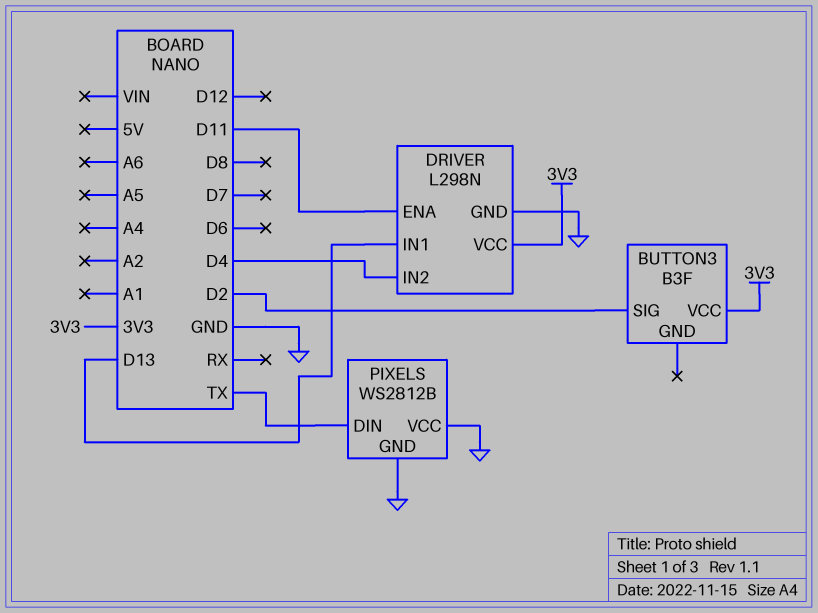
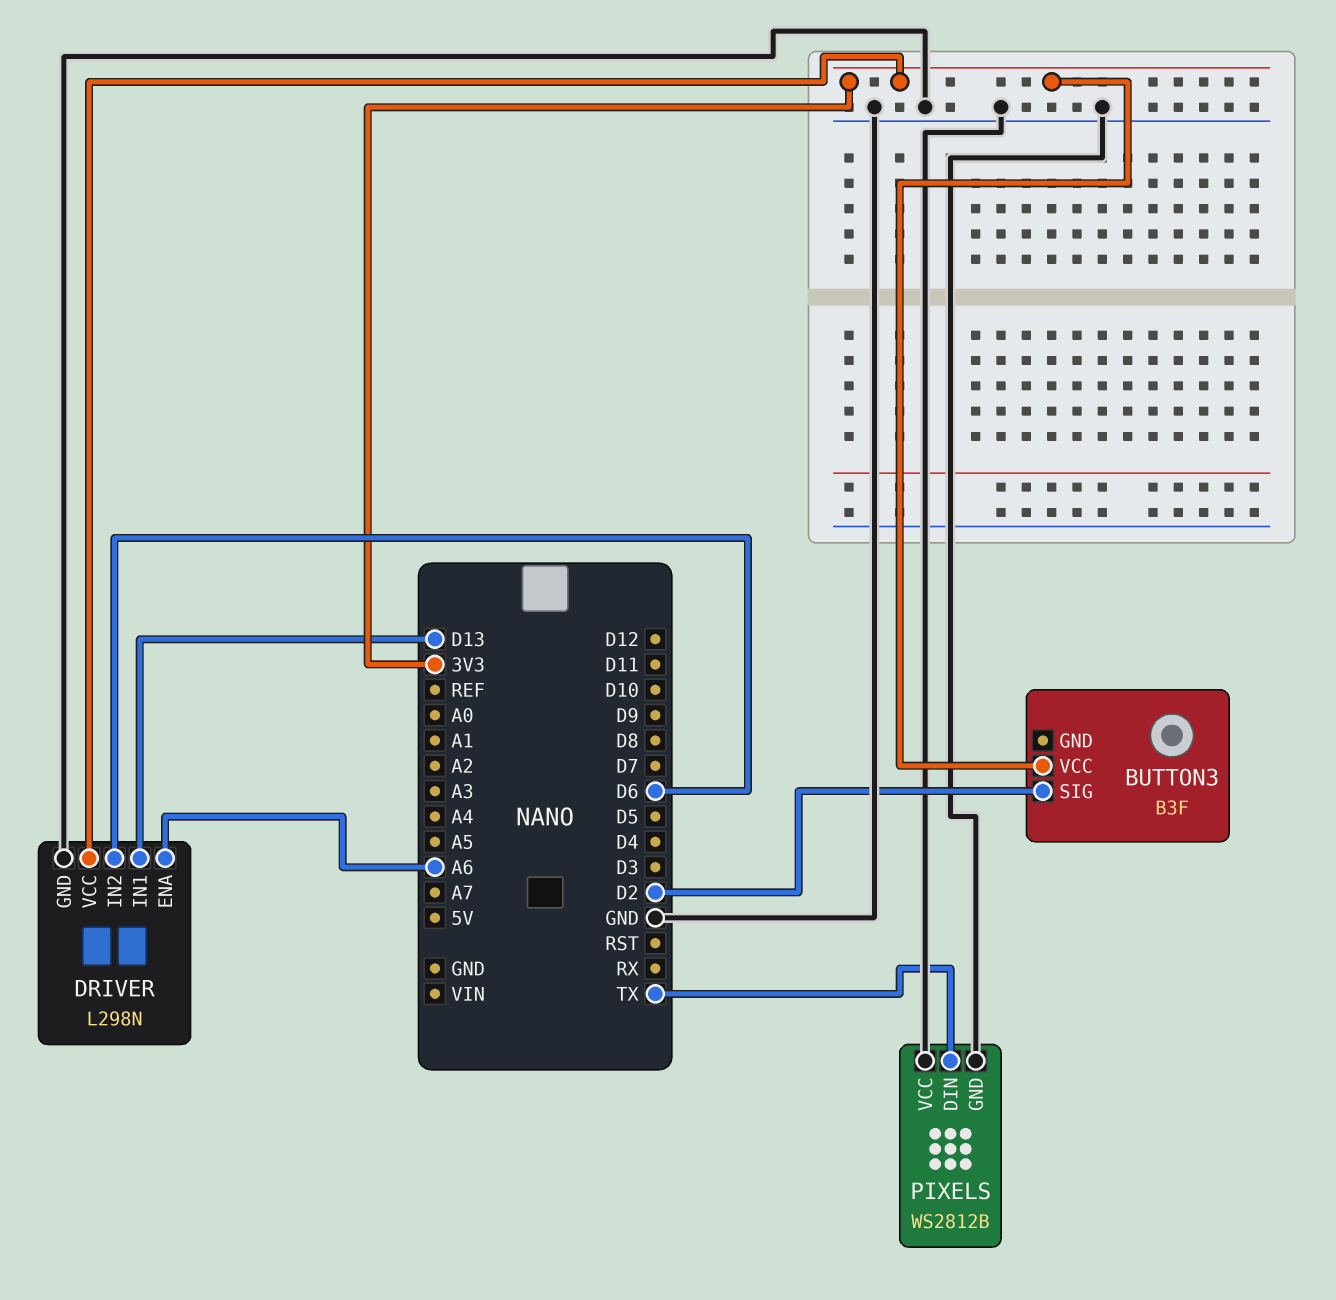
DRIVER pin ENA: D11 -> A6
DRIVER pin IN2: D4 -> D6

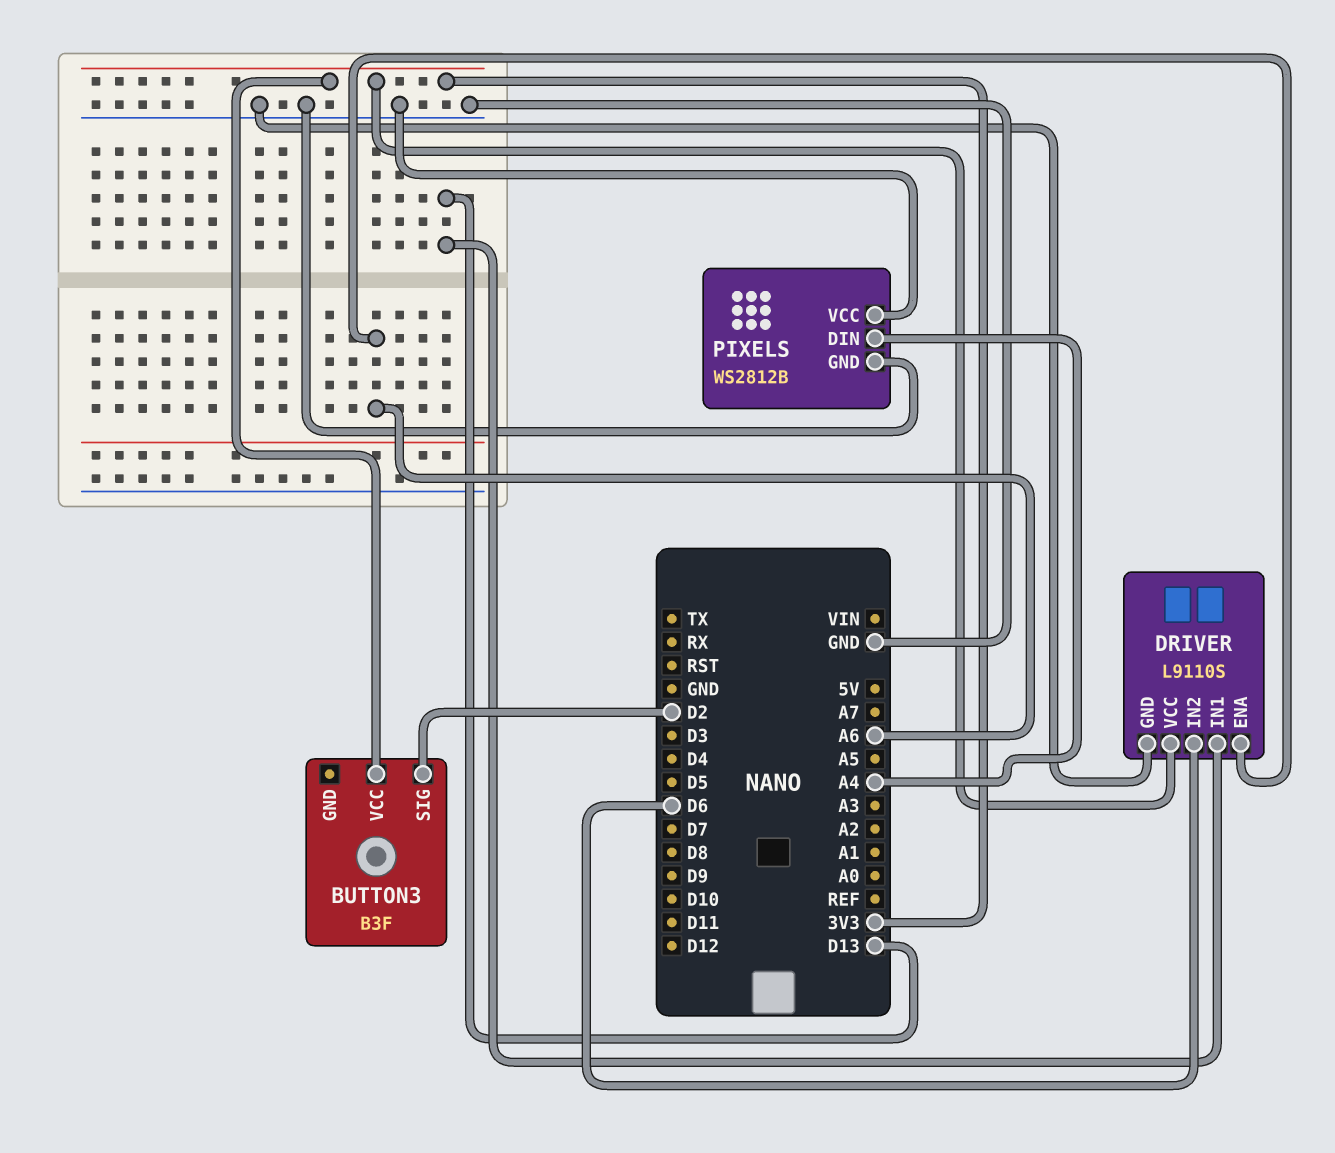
DRIVER: L298N -> L9110S
PIXELS pin DIN: TX -> A4

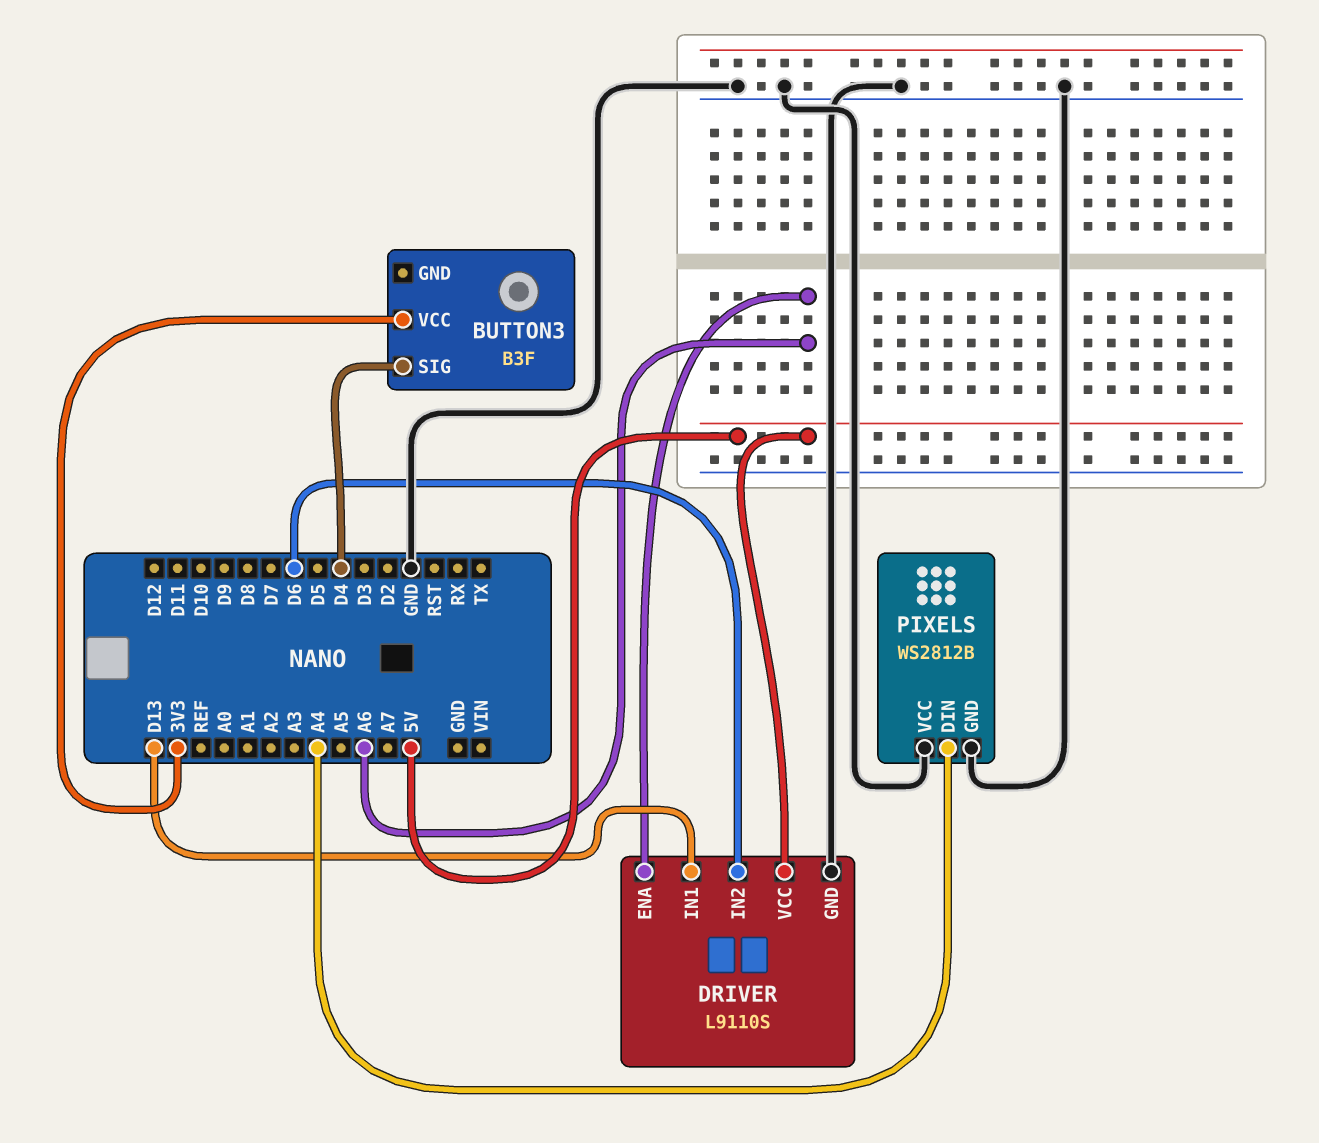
BUTTON3 pin SIG: D2 -> D4
DRIVER pin VCC: 3V3 -> 5V

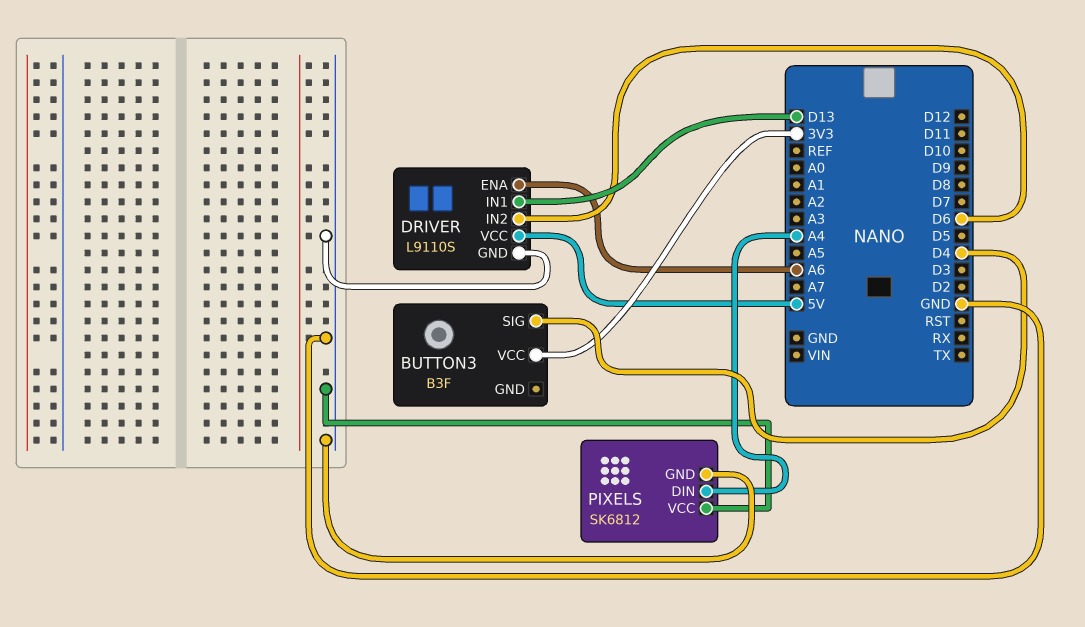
PIXELS: WS2812B -> SK6812

